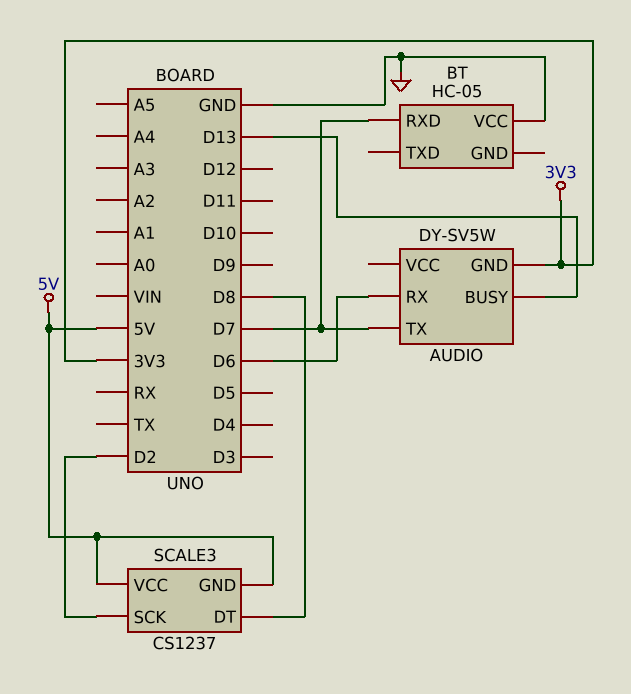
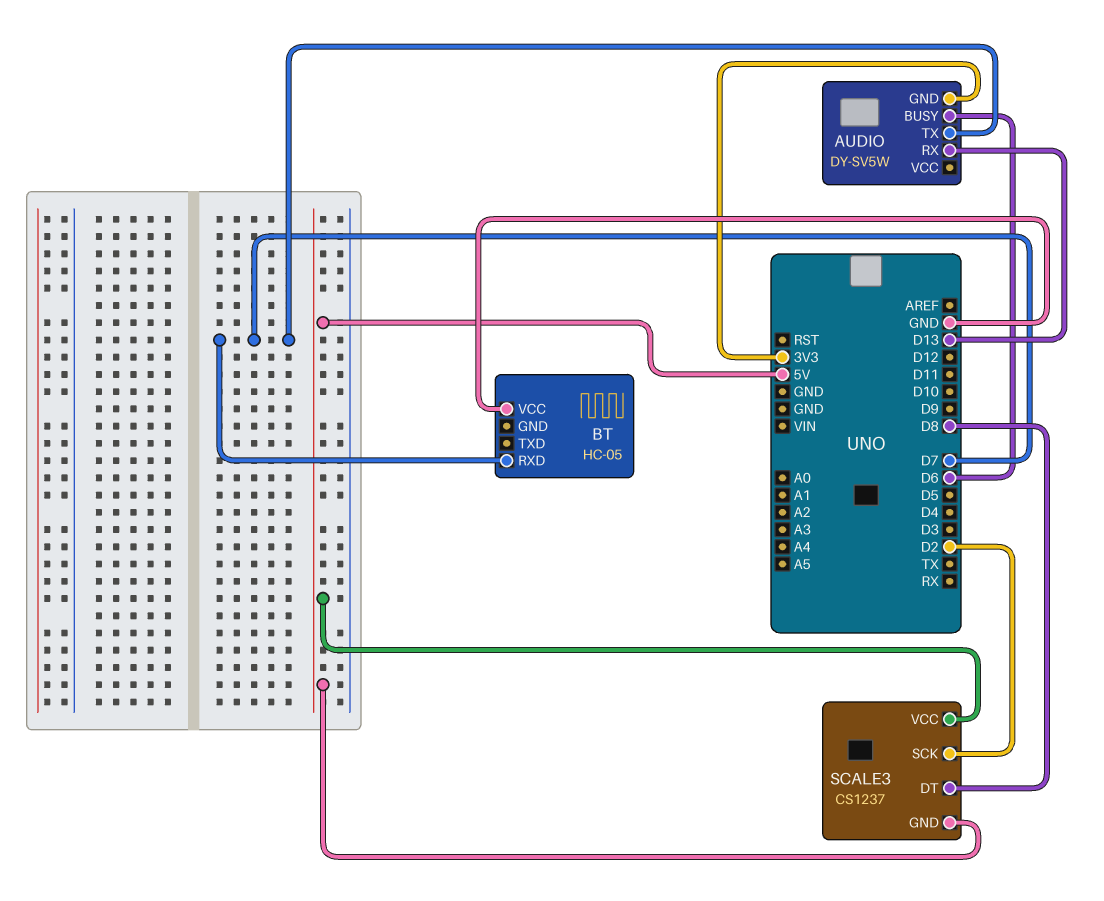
AUDIO pin BUSY: D13 -> D6
AUDIO pin RX: D6 -> D13

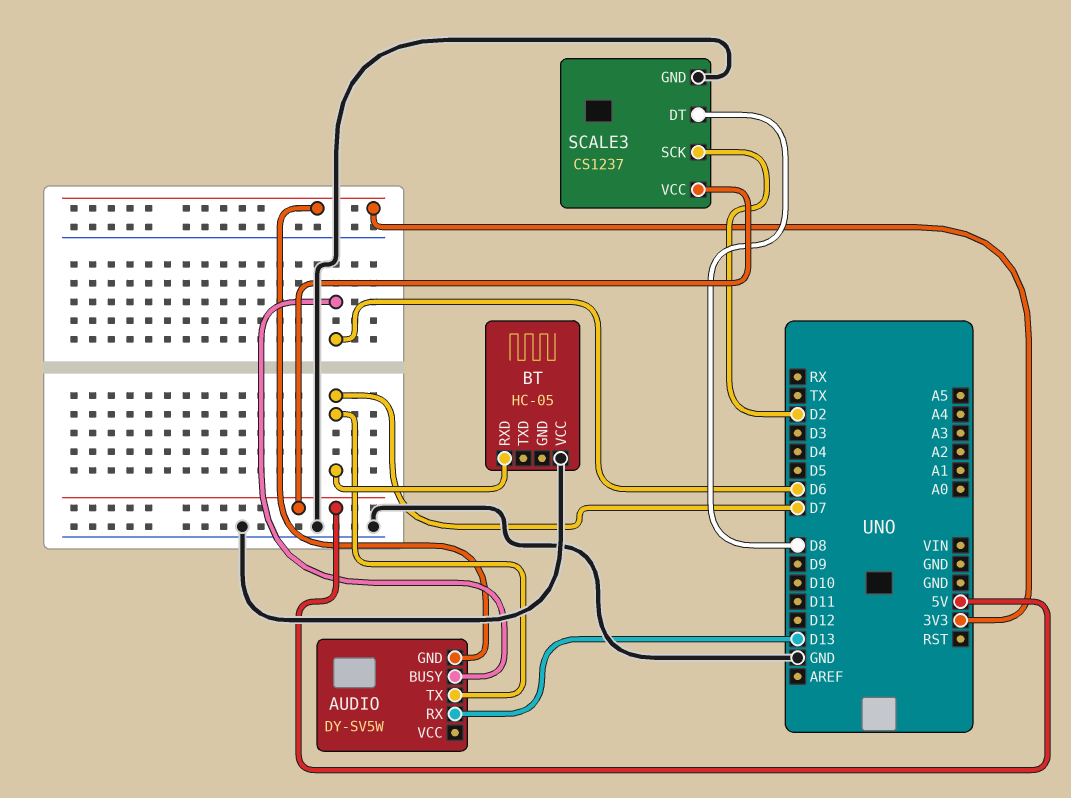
SCALE3 pin GND: 5V -> GND

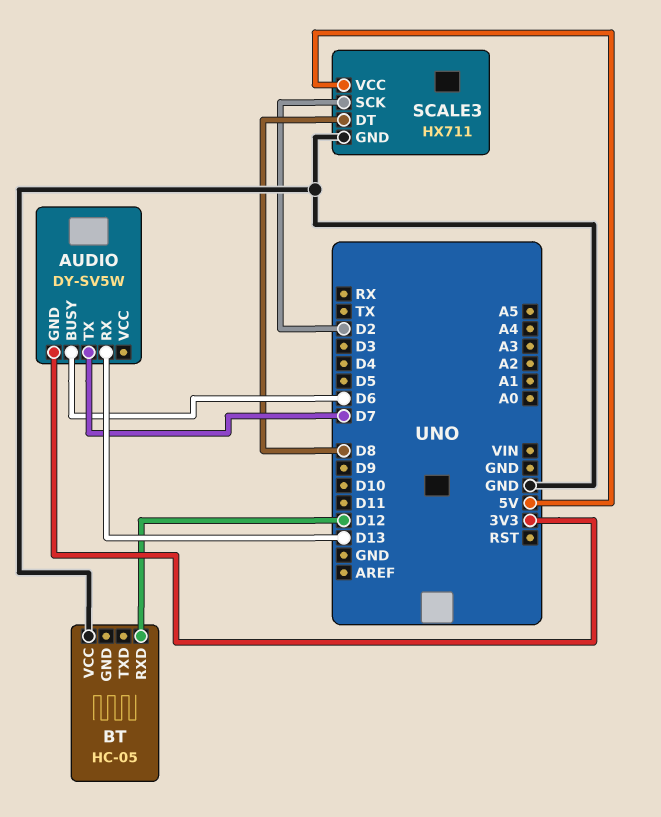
BT pin RXD: D7 -> D12
SCALE3: CS1237 -> HX711

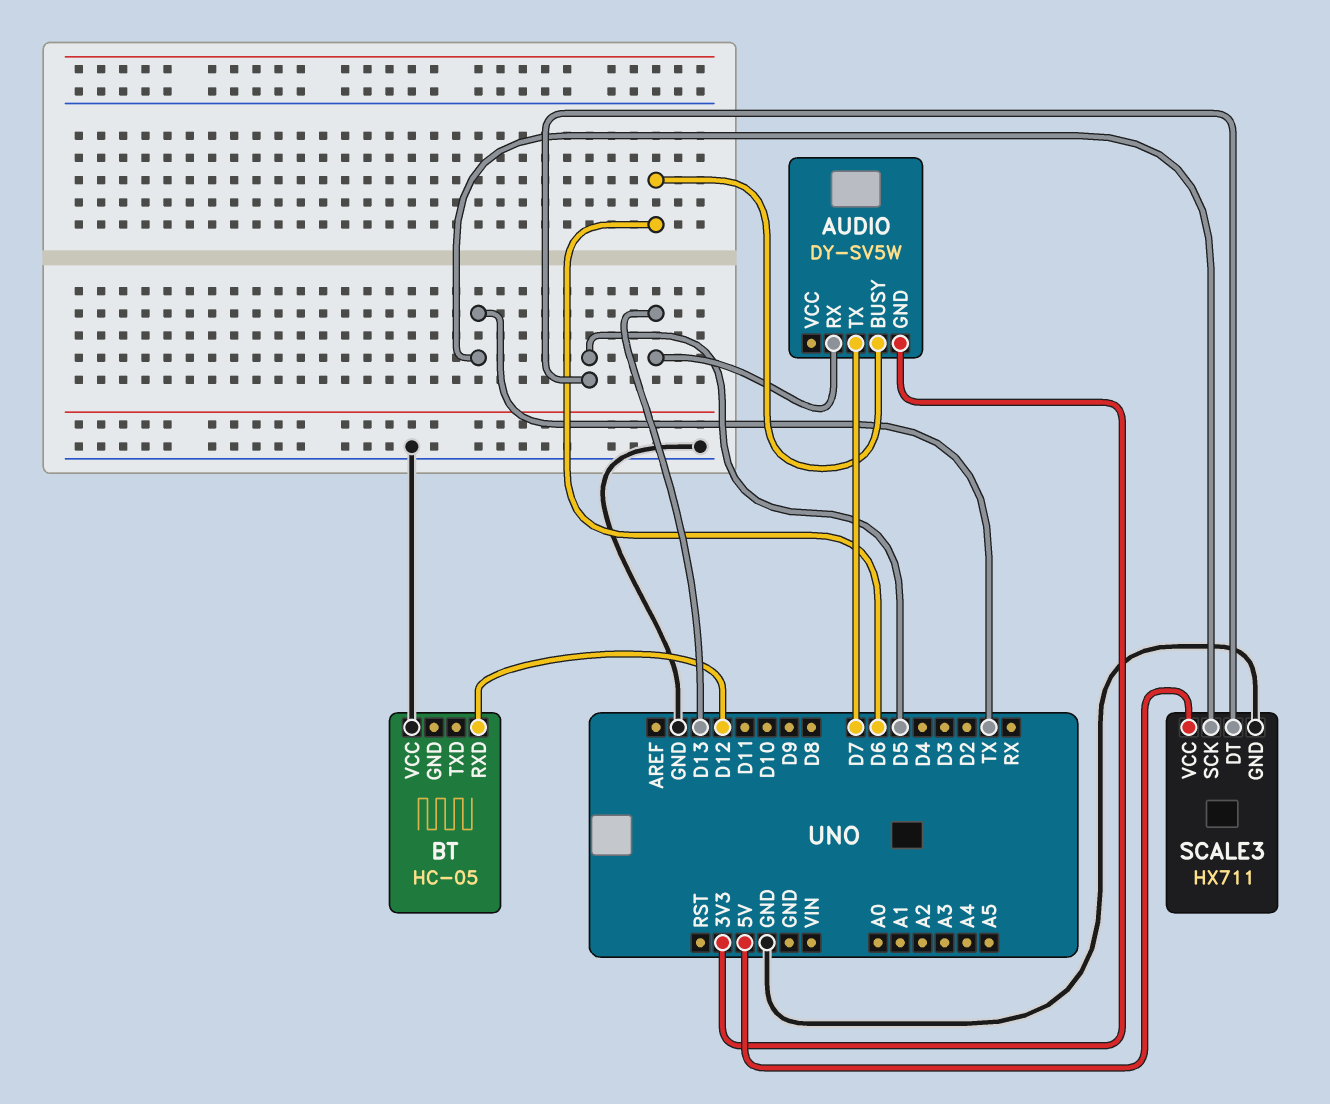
SCALE3 pin DT: D8 -> D5
SCALE3 pin SCK: D2 -> TX

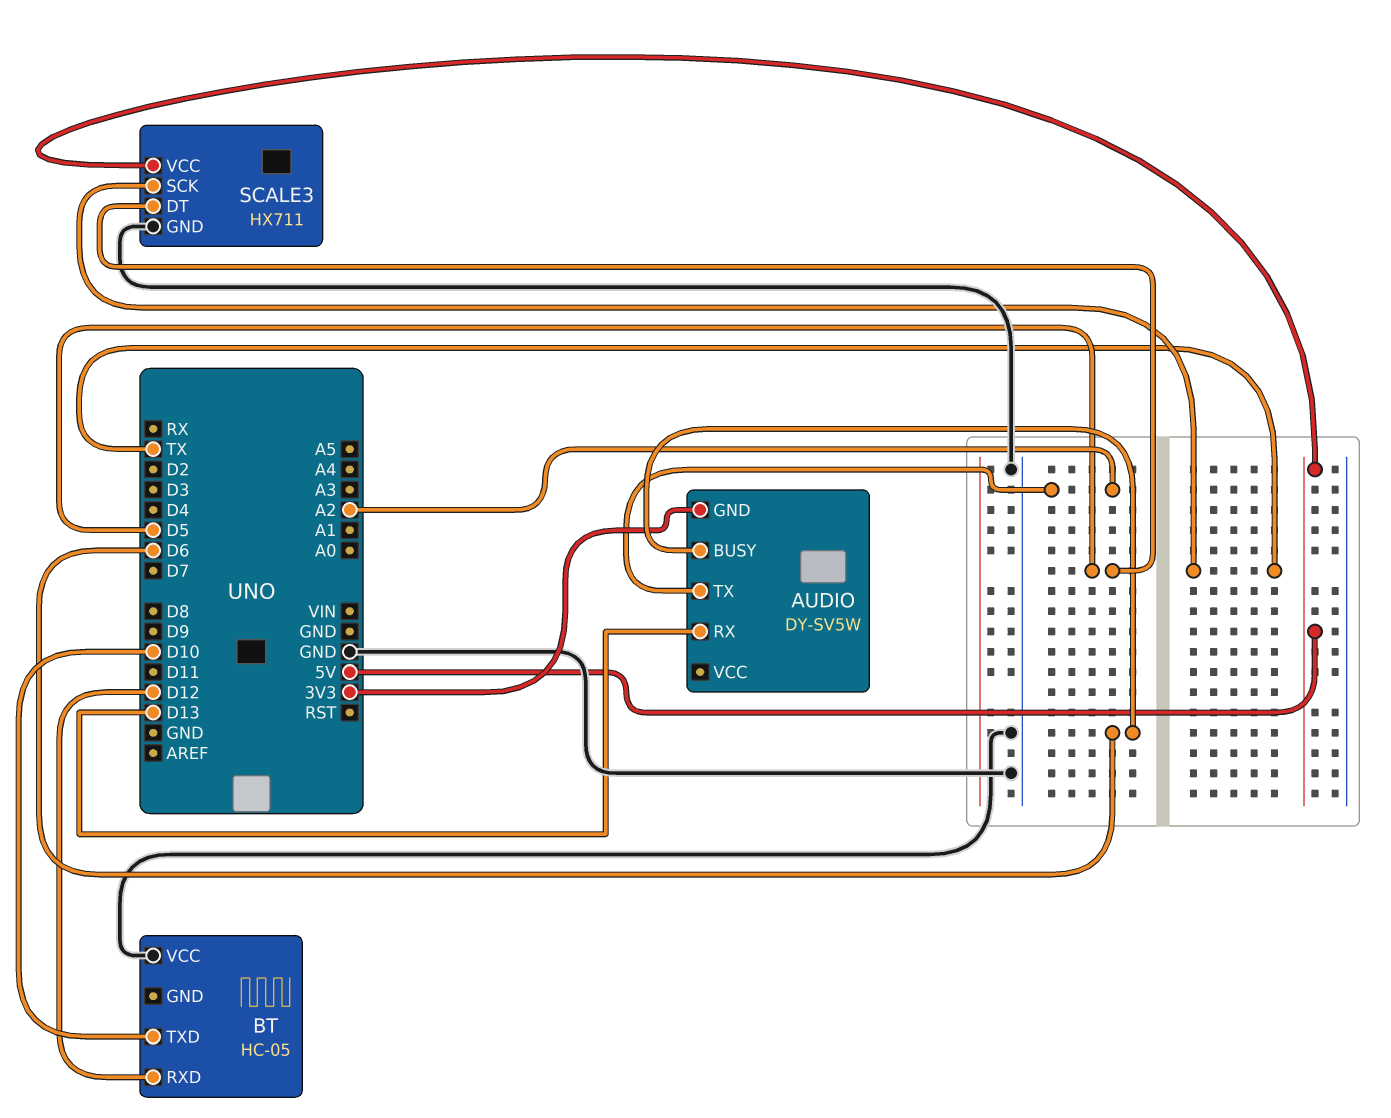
AUDIO pin TX: D7 -> A2
BT pin TXD: none -> D10

